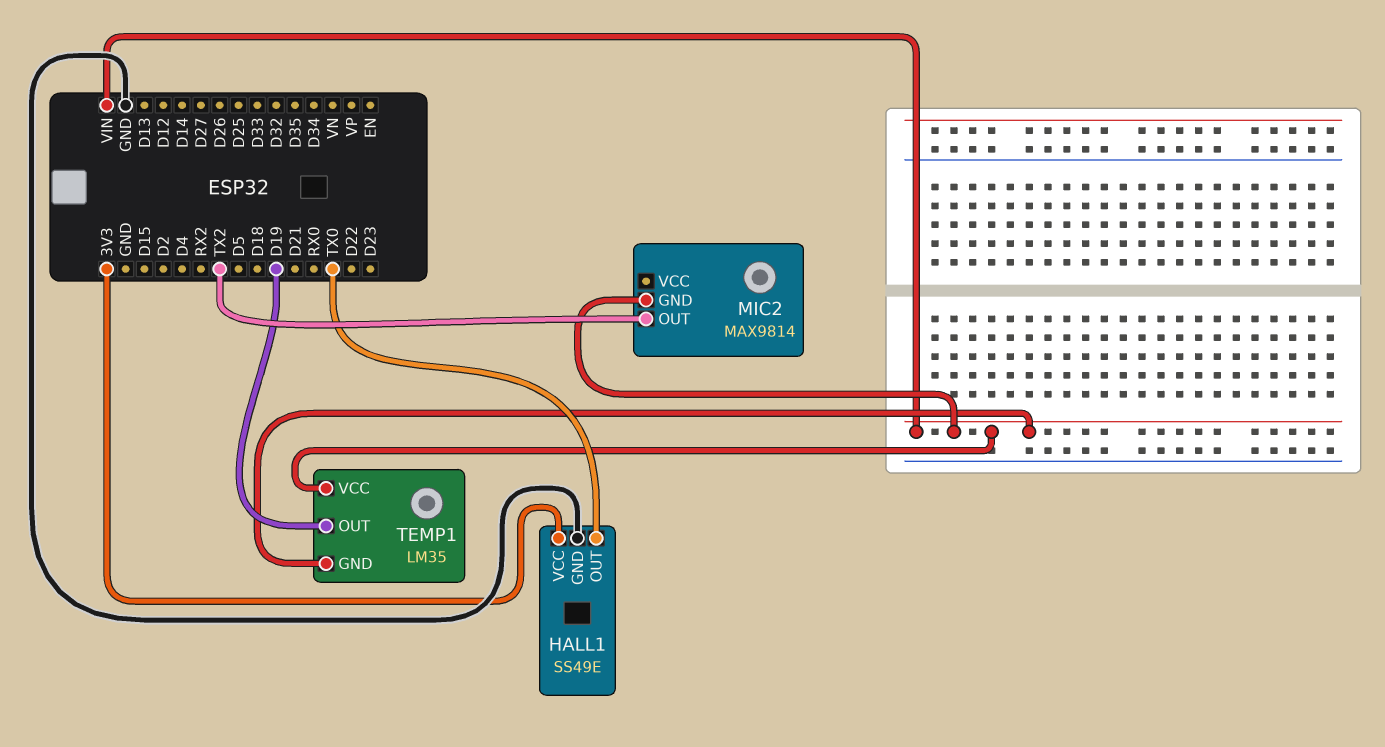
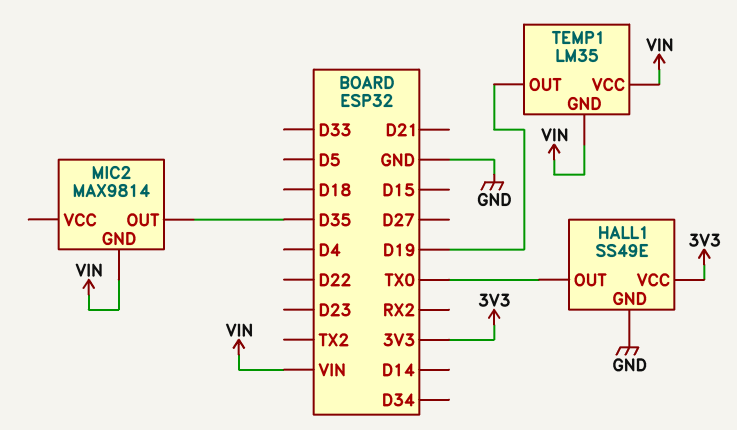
MIC2 pin OUT: TX2 -> D35

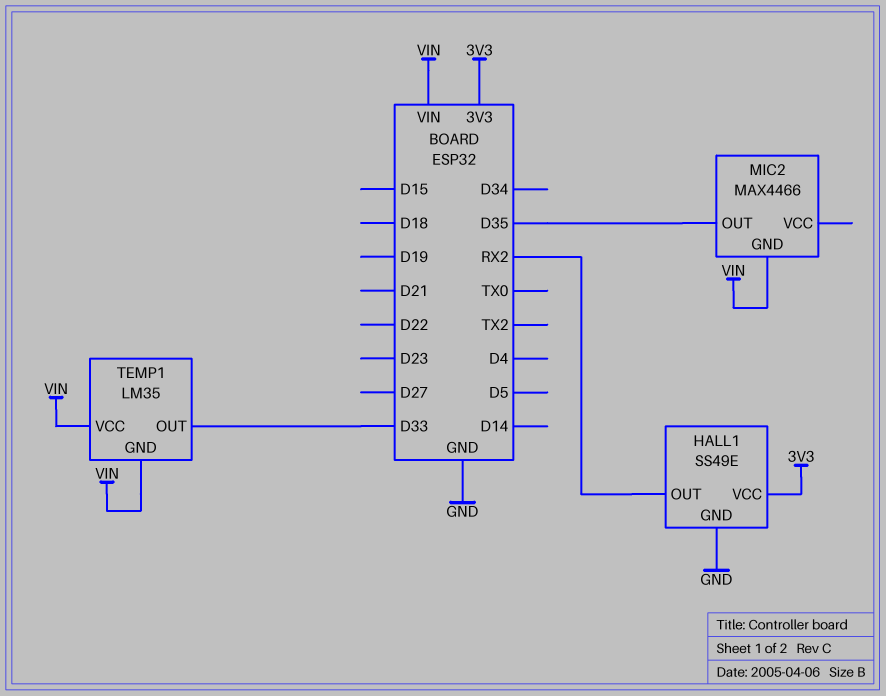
HALL1 pin OUT: TX0 -> RX2
MIC2: MAX9814 -> MAX4466
TEMP1 pin OUT: D19 -> D33

